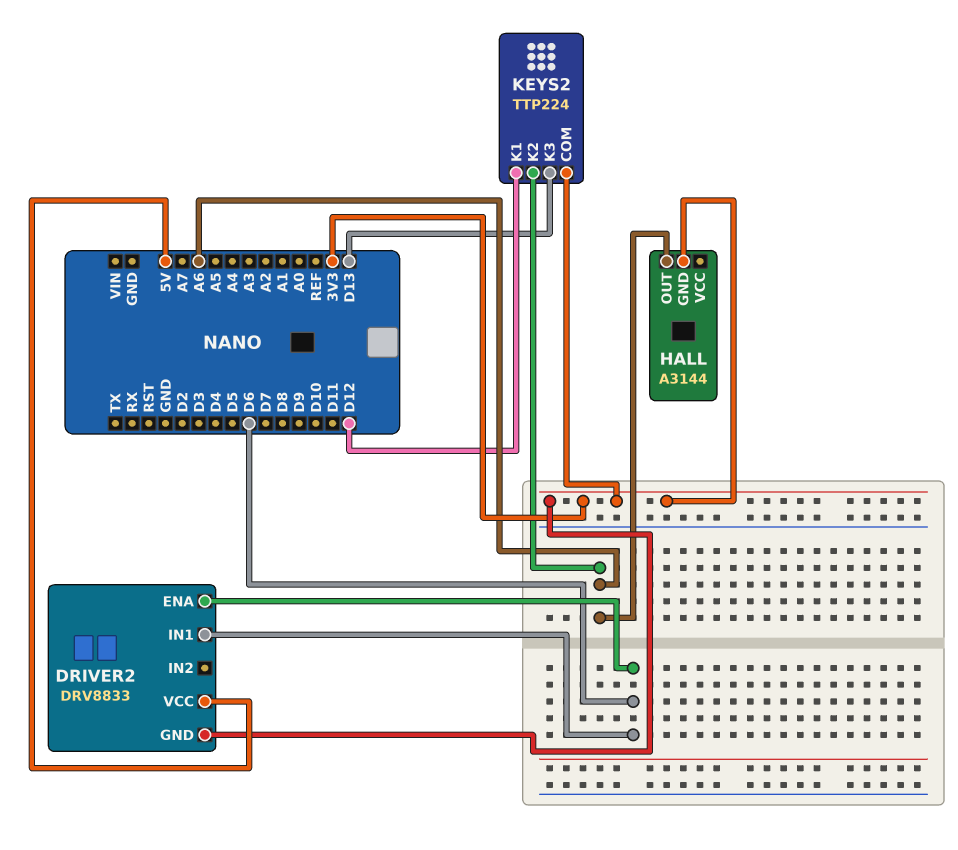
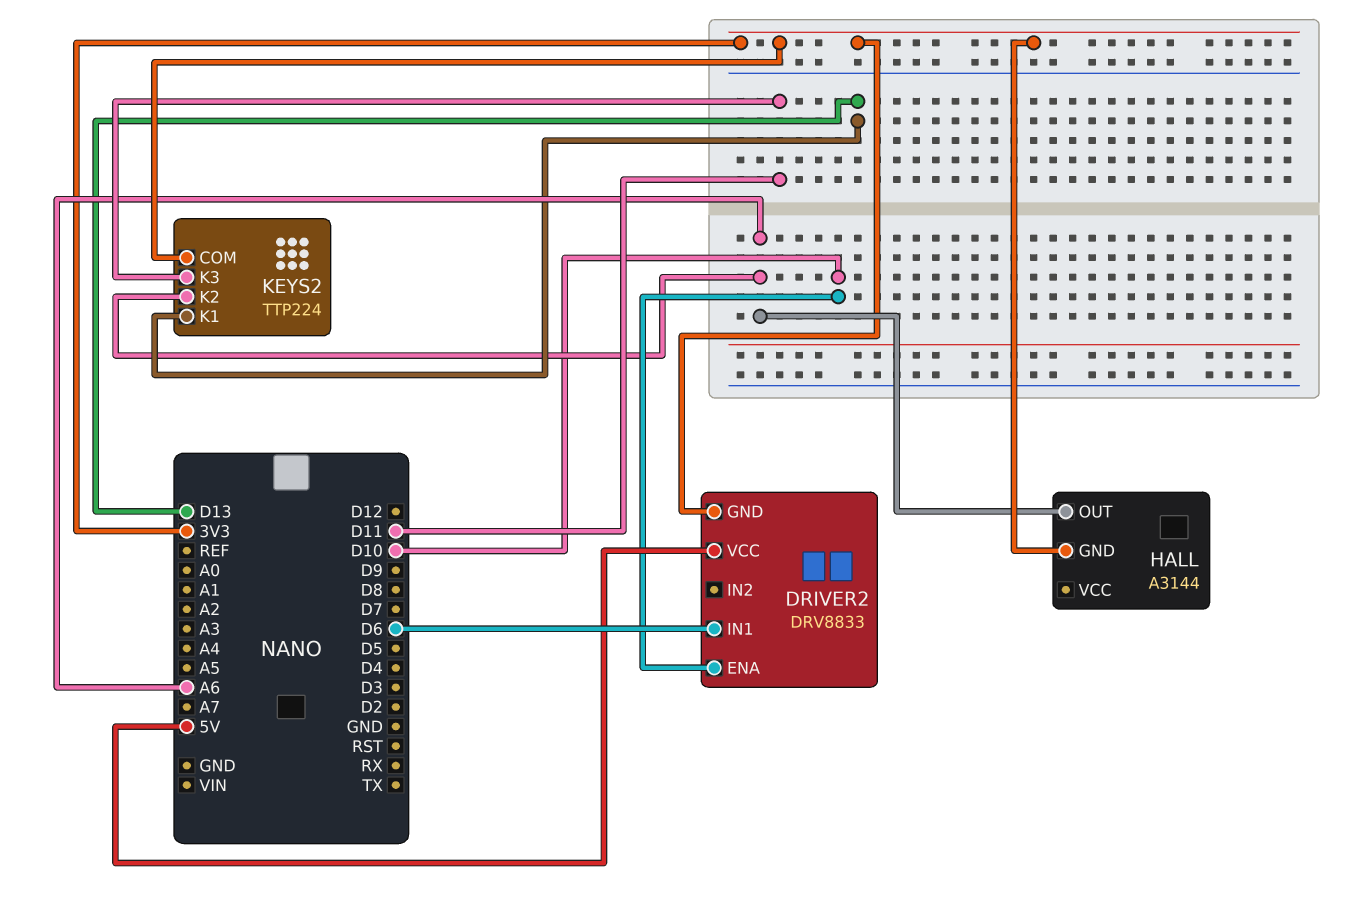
DRIVER2 pin ENA: D6 -> D10
KEYS2 pin K1: D12 -> D13
KEYS2 pin K3: D13 -> D11

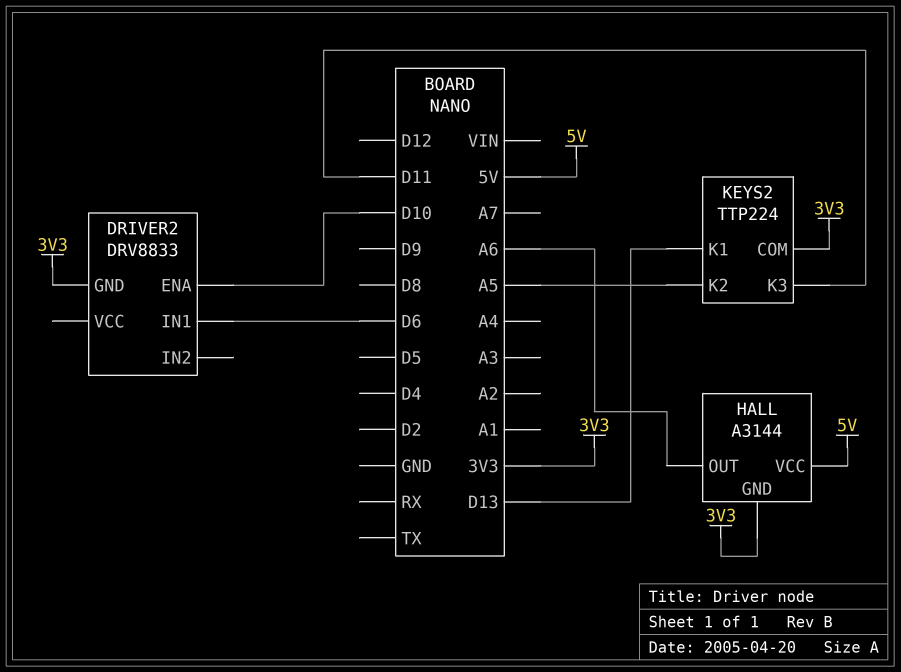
DRIVER2 pin VCC: 5V -> none
HALL pin VCC: none -> 5V
KEYS2 pin K2: A6 -> A5

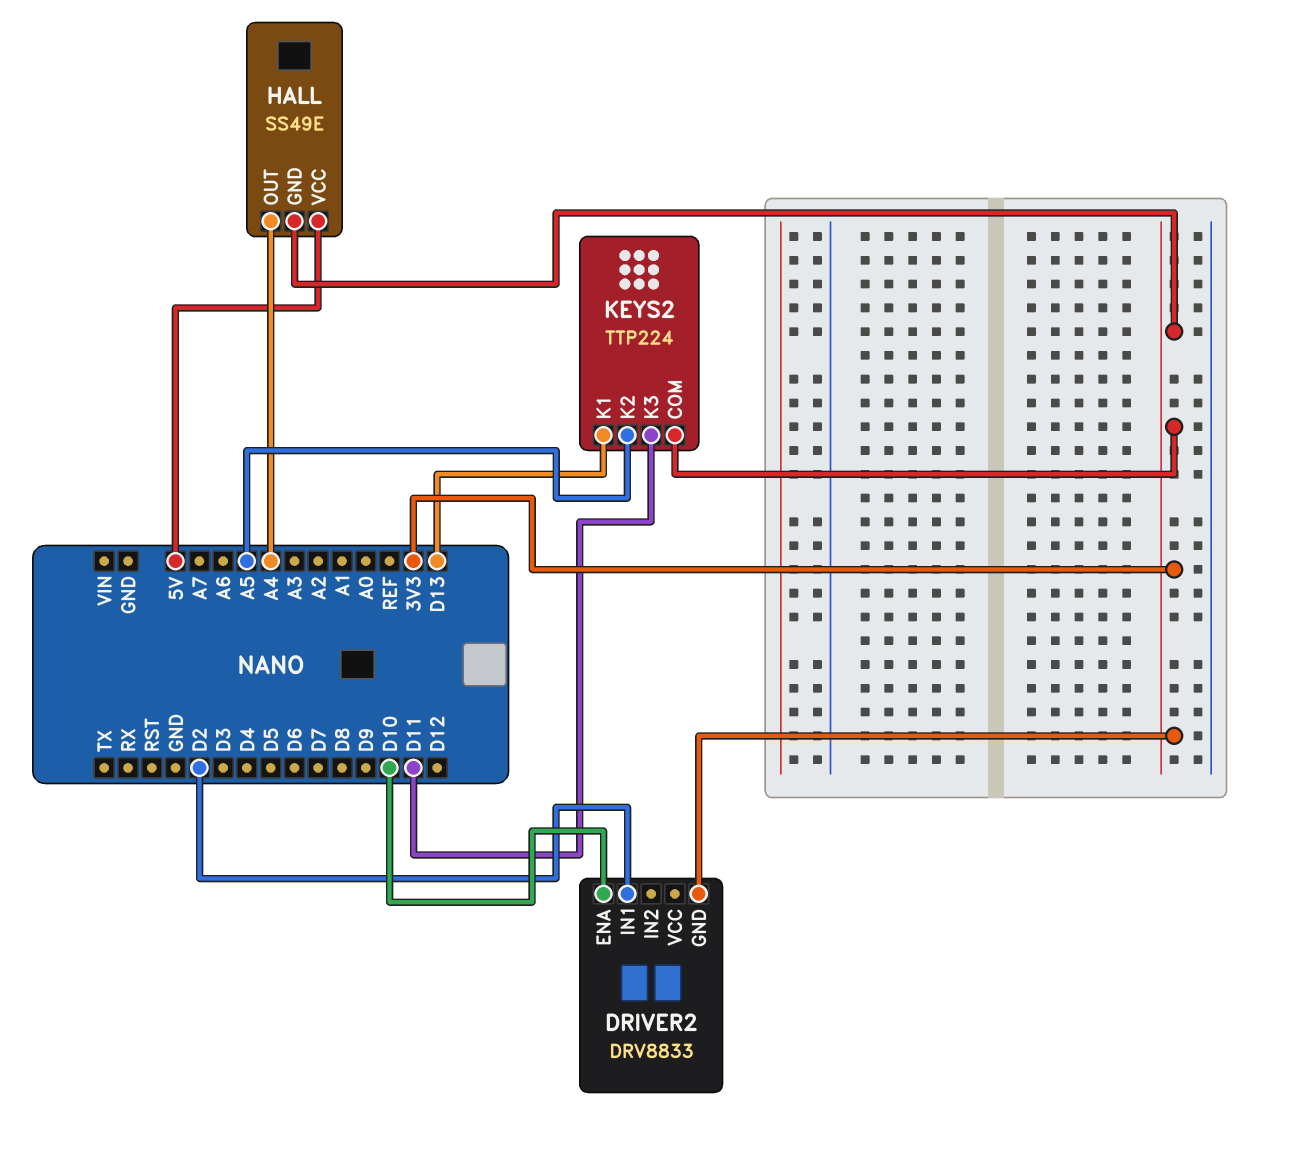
DRIVER2 pin IN1: D6 -> D2
HALL: A3144 -> SS49E
HALL pin OUT: A6 -> A4

